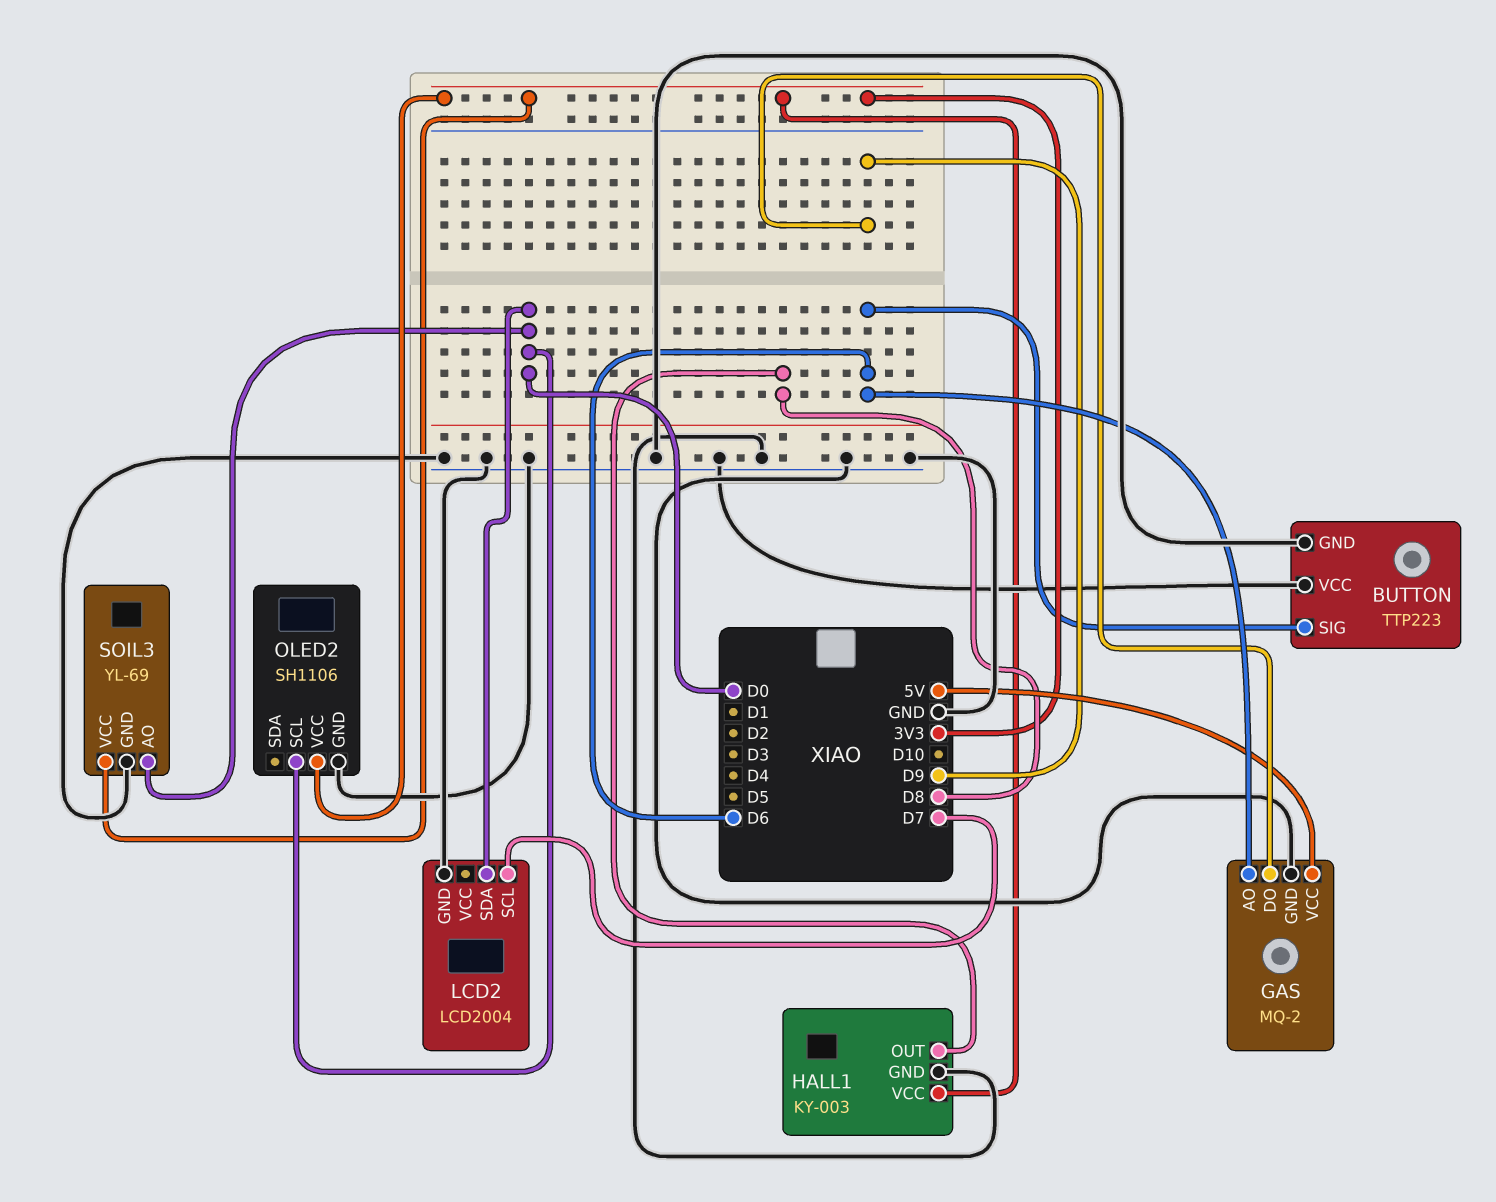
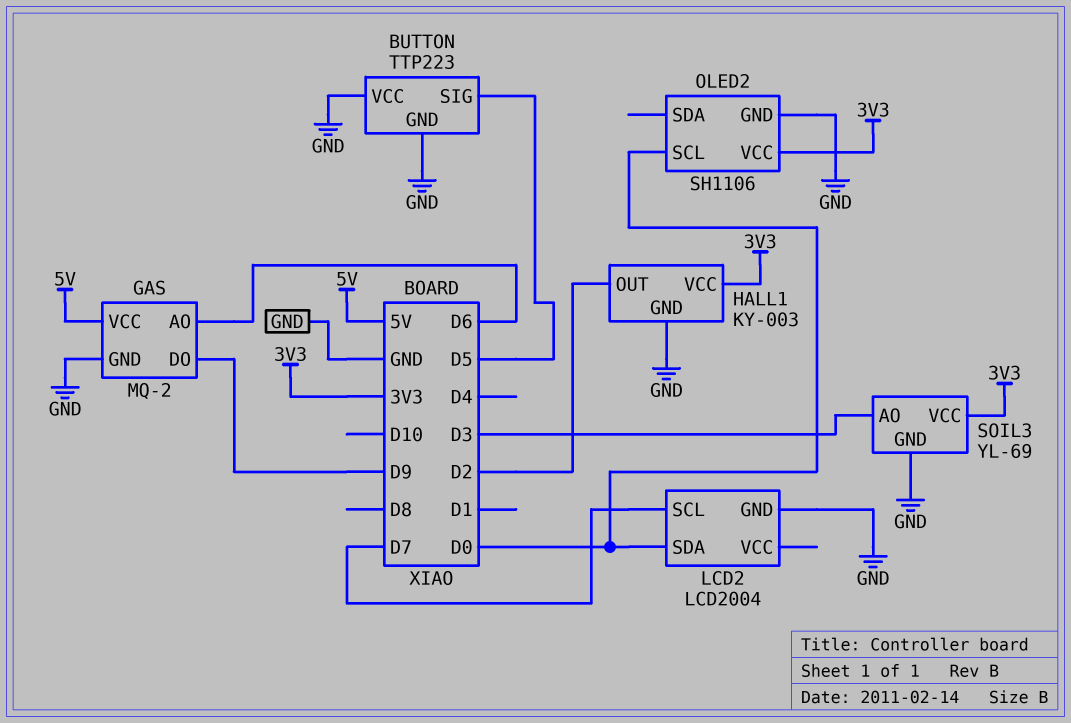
BUTTON pin SIG: D6 -> D5
HALL1 pin OUT: D8 -> D2
SOIL3 pin AO: D0 -> D3

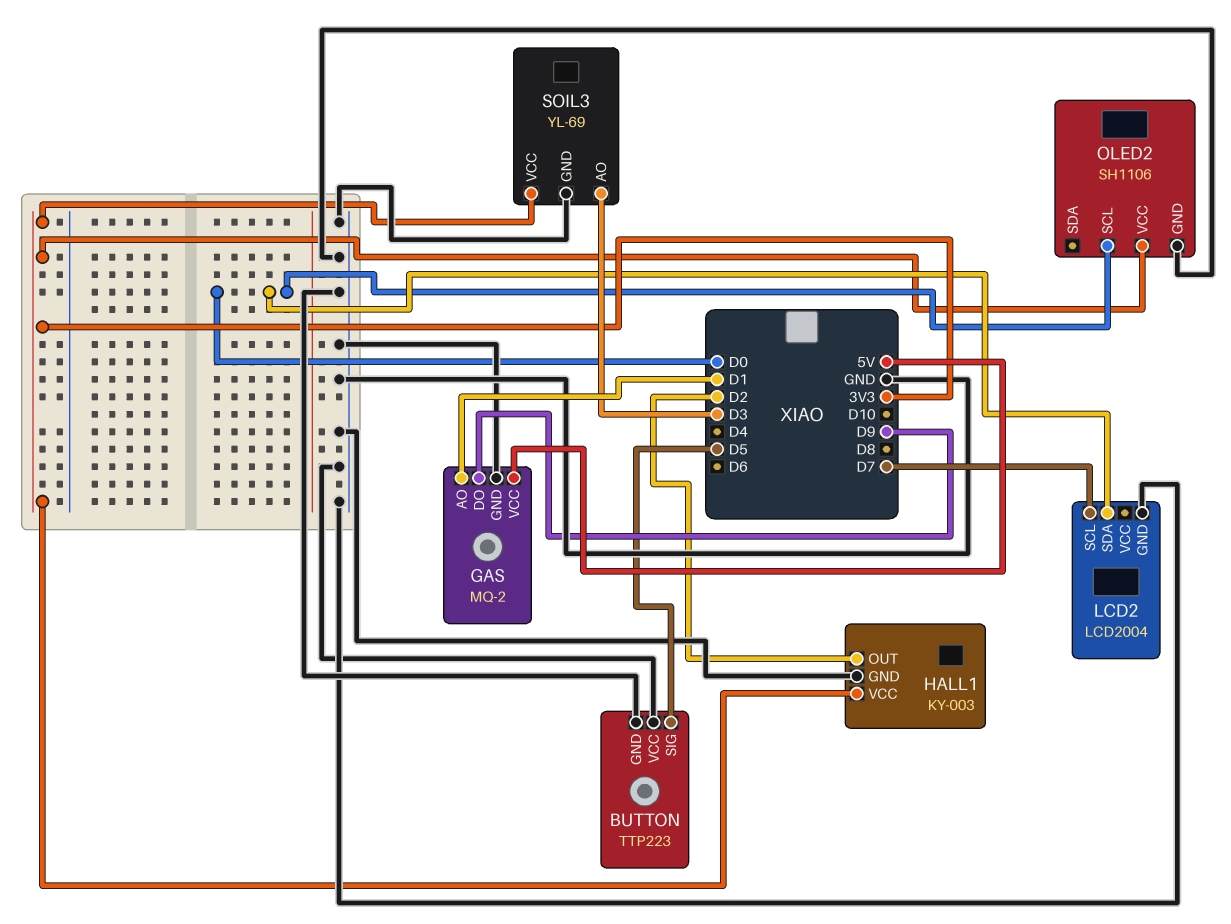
GAS pin AO: D6 -> D1

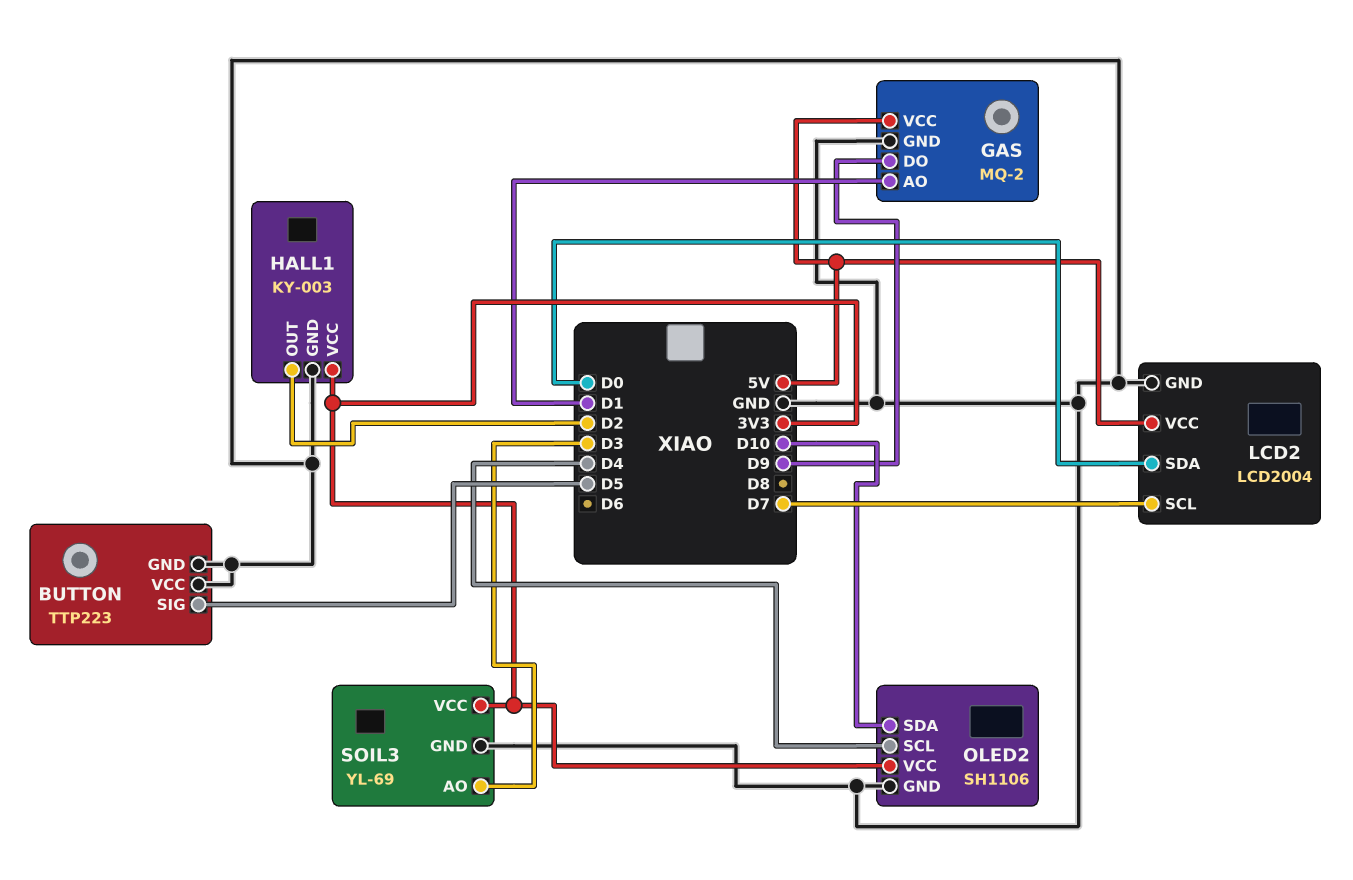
LCD2 pin VCC: none -> 5V
OLED2 pin SCL: D0 -> D4
OLED2 pin SDA: none -> D10

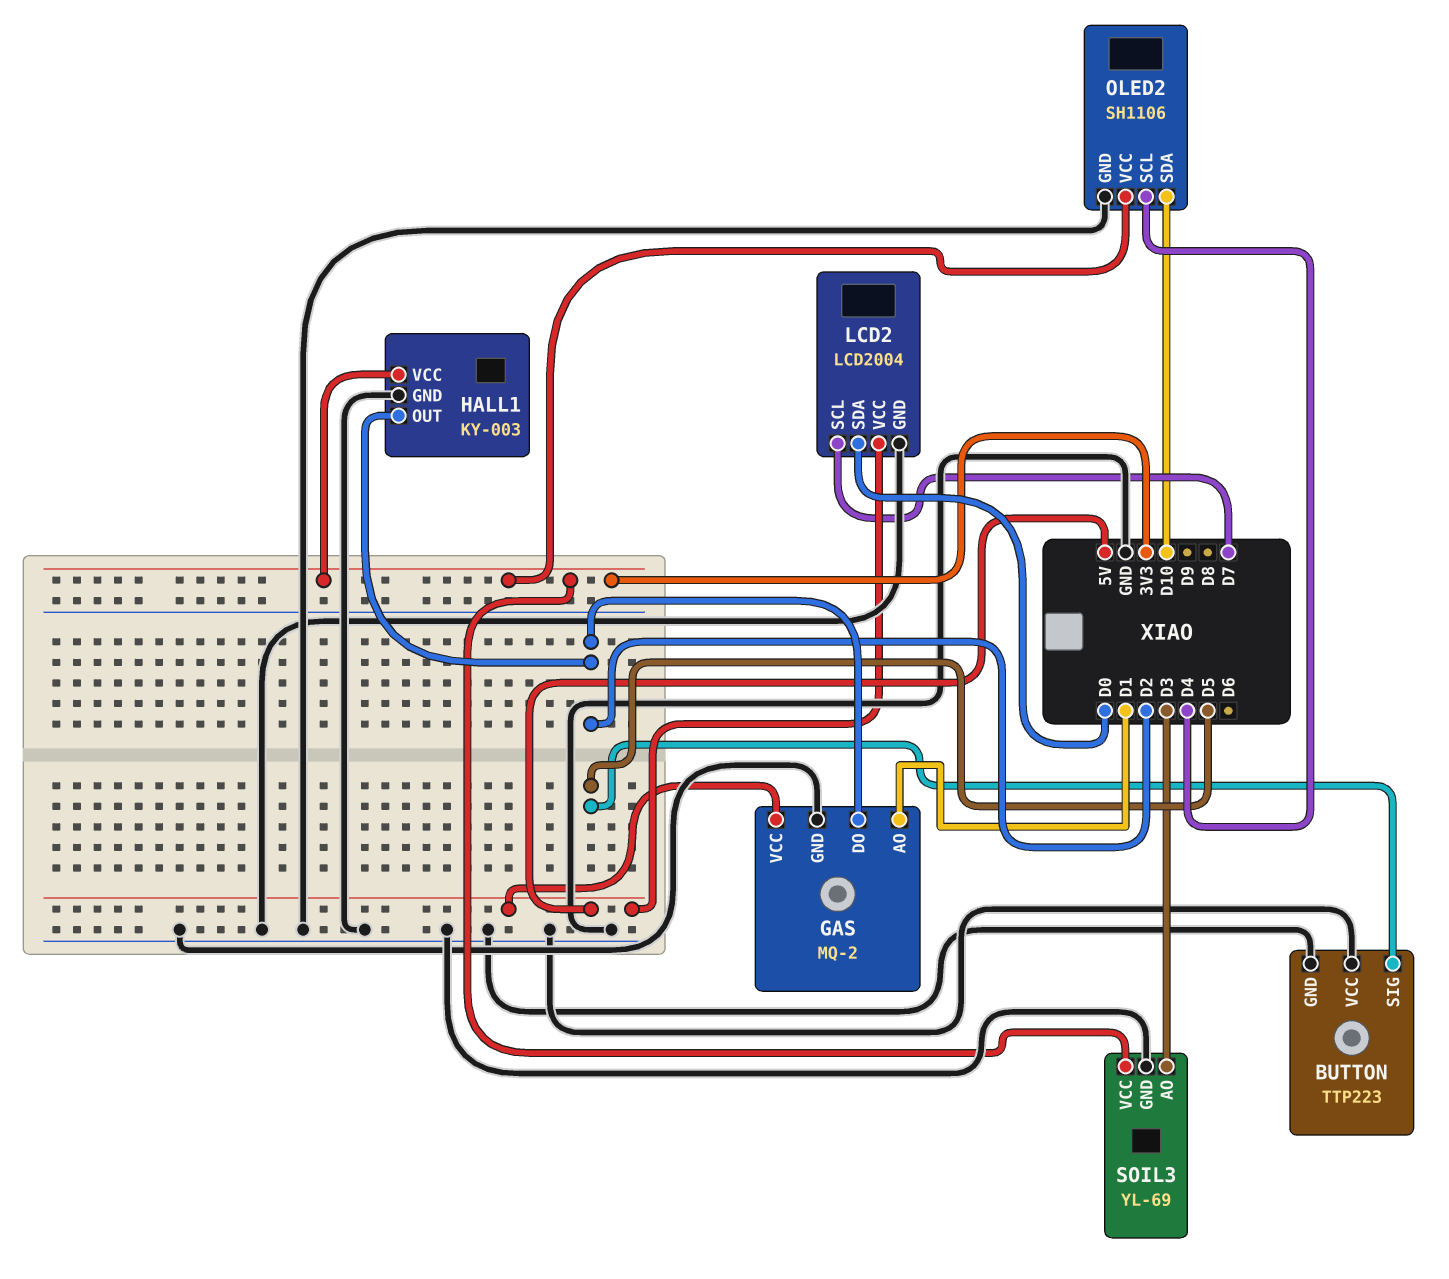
GAS pin DO: D9 -> D2

